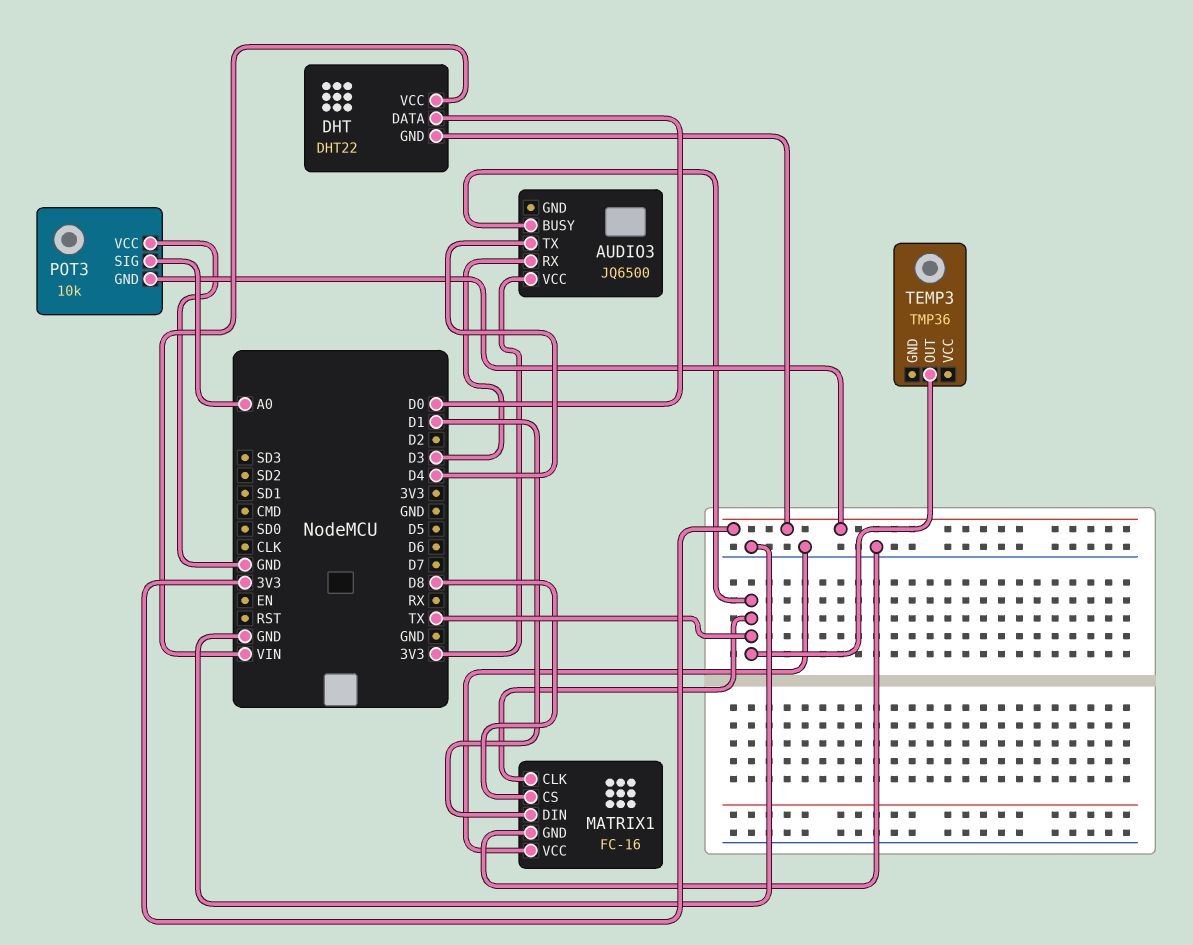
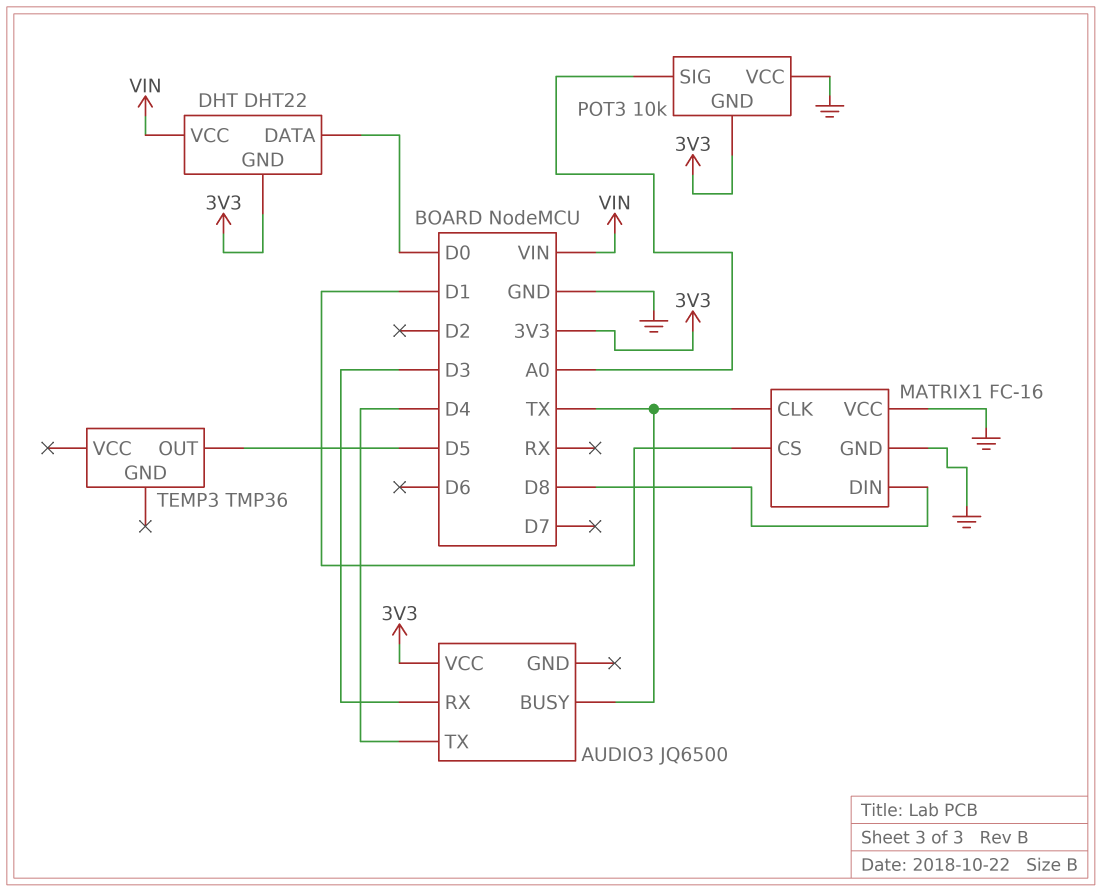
MATRIX1 pin CS: D8 -> D1
MATRIX1 pin DIN: D1 -> D8
TEMP3 pin OUT: TX -> D5

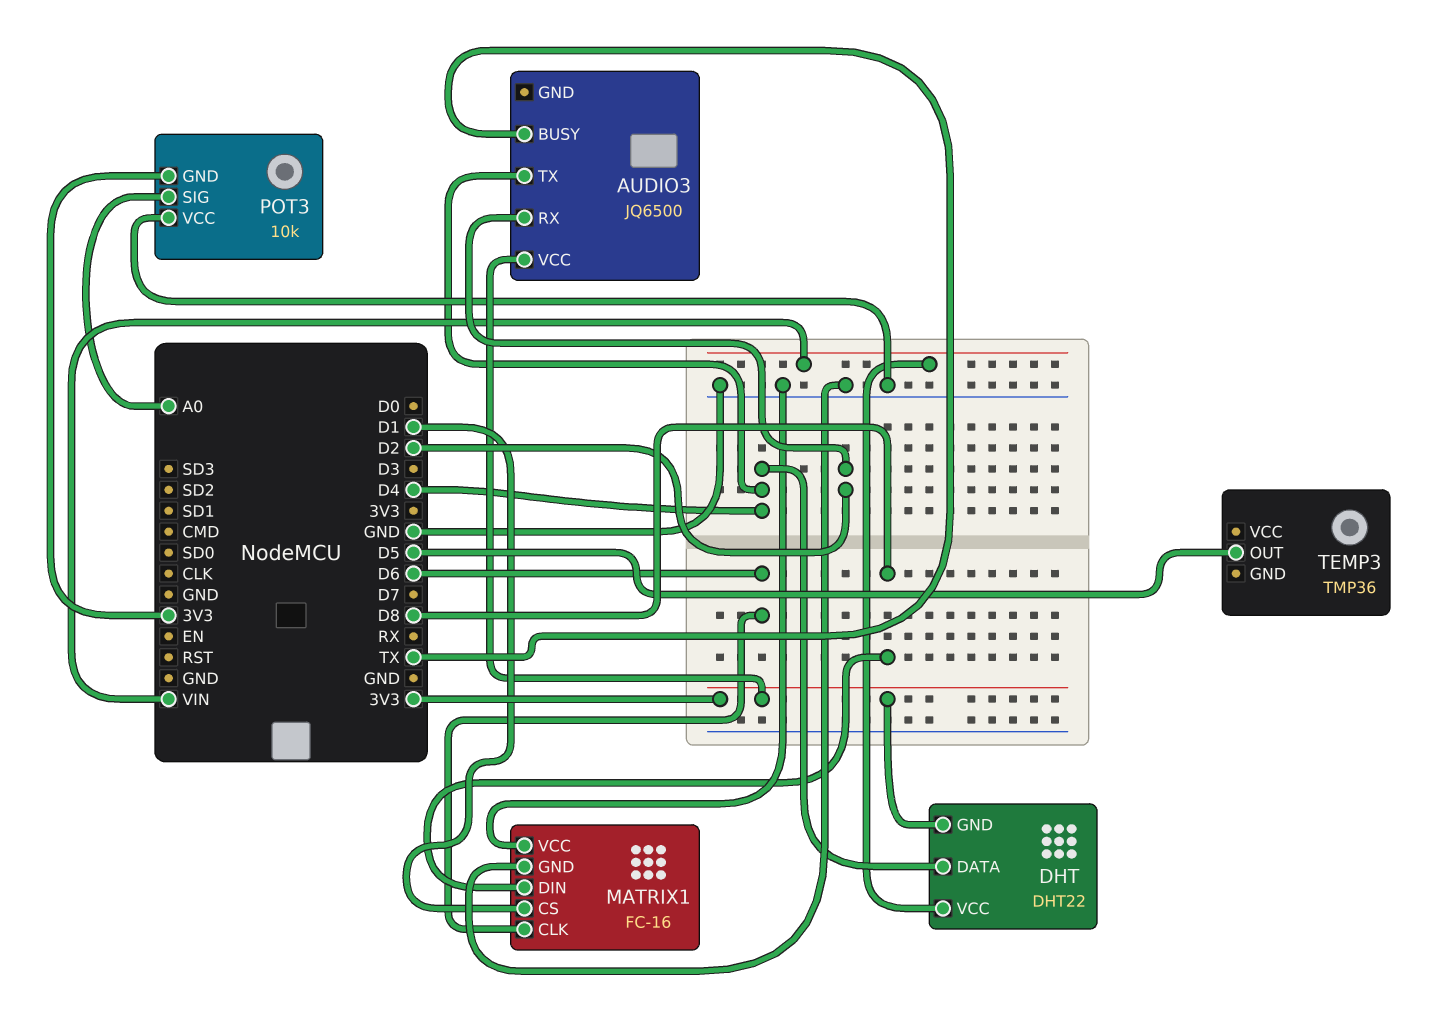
AUDIO3 pin RX: D3 -> D2
DHT pin DATA: D0 -> D4
MATRIX1 pin CLK: TX -> D6

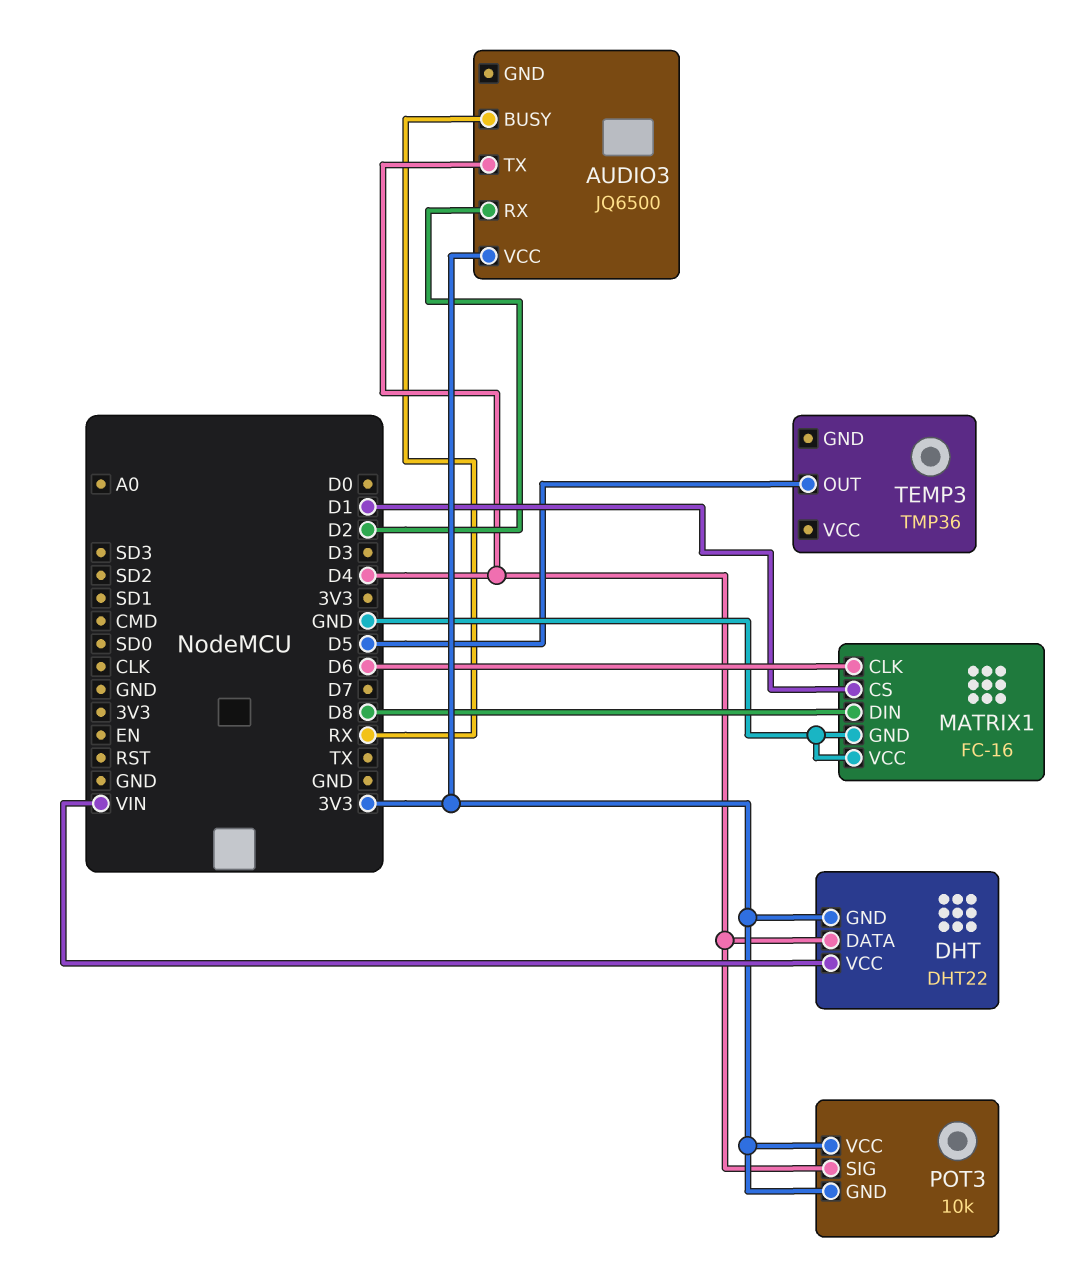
AUDIO3 pin BUSY: TX -> RX
POT3 pin SIG: A0 -> D4
POT3 pin VCC: GND -> 3V3

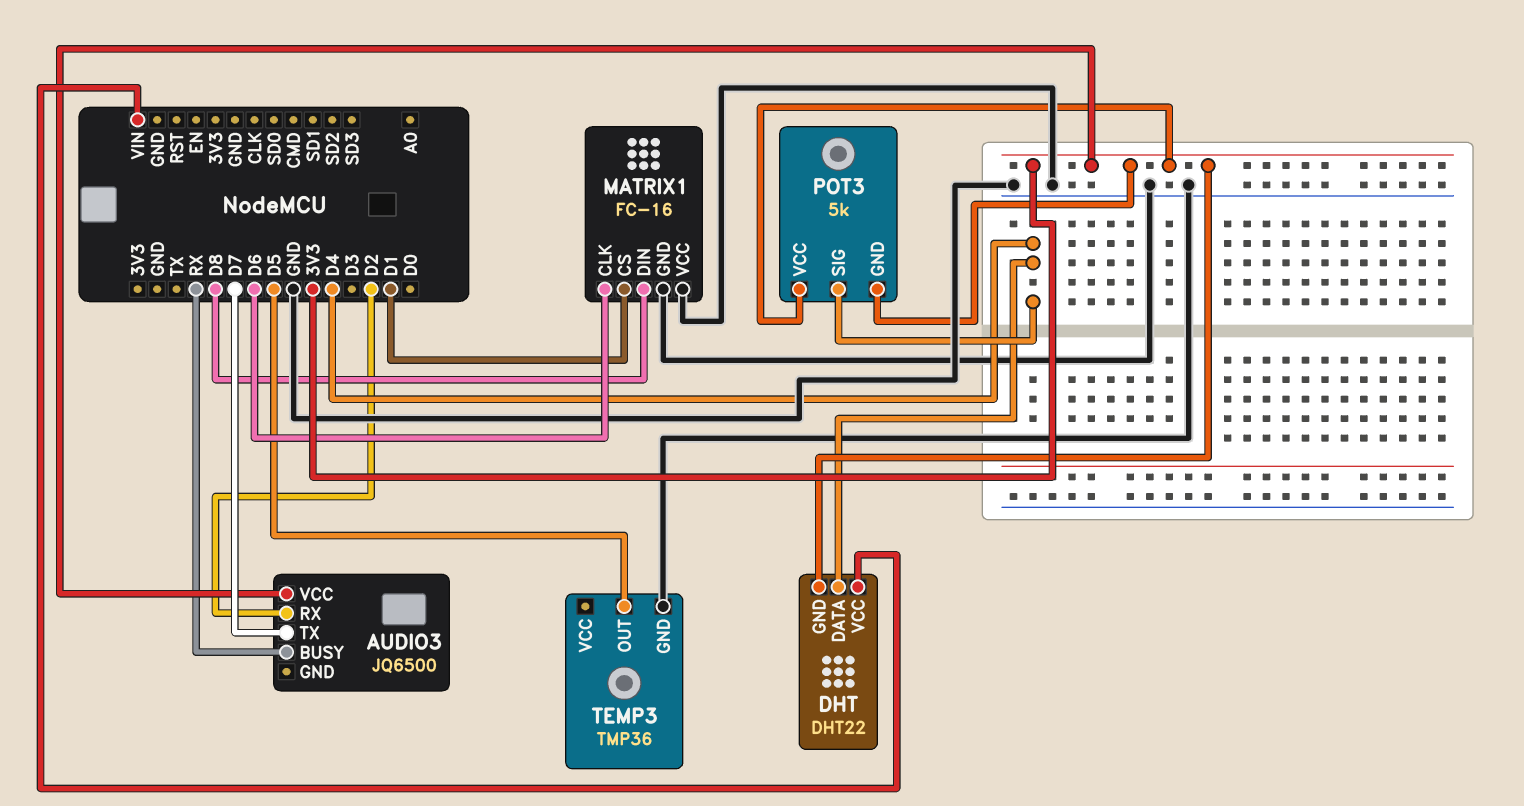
AUDIO3 pin TX: D4 -> D7
POT3: 10k -> 5k
TEMP3 pin GND: none -> GND

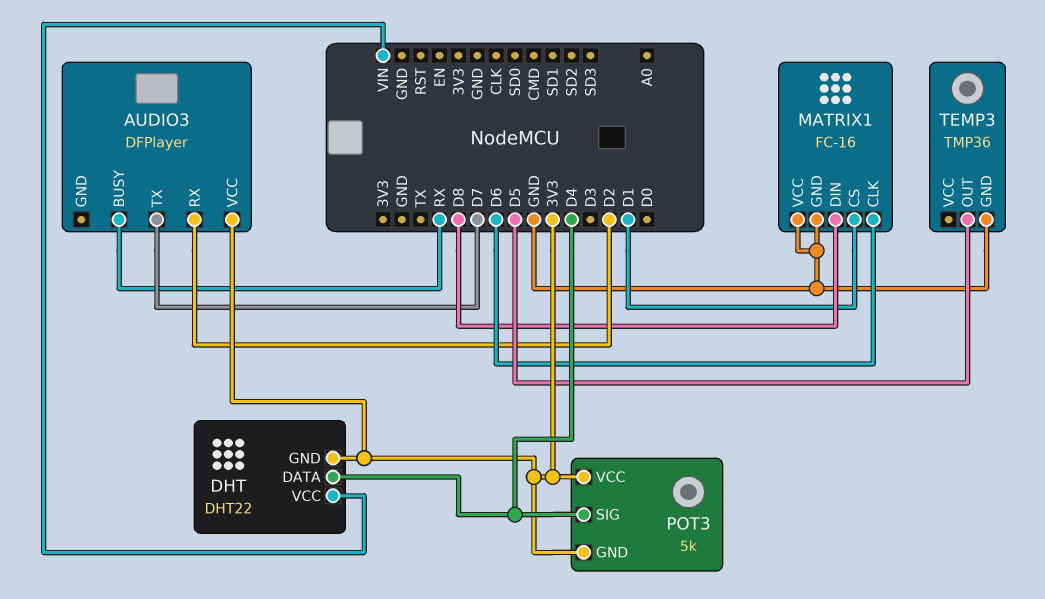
AUDIO3: JQ6500 -> DFPlayer

